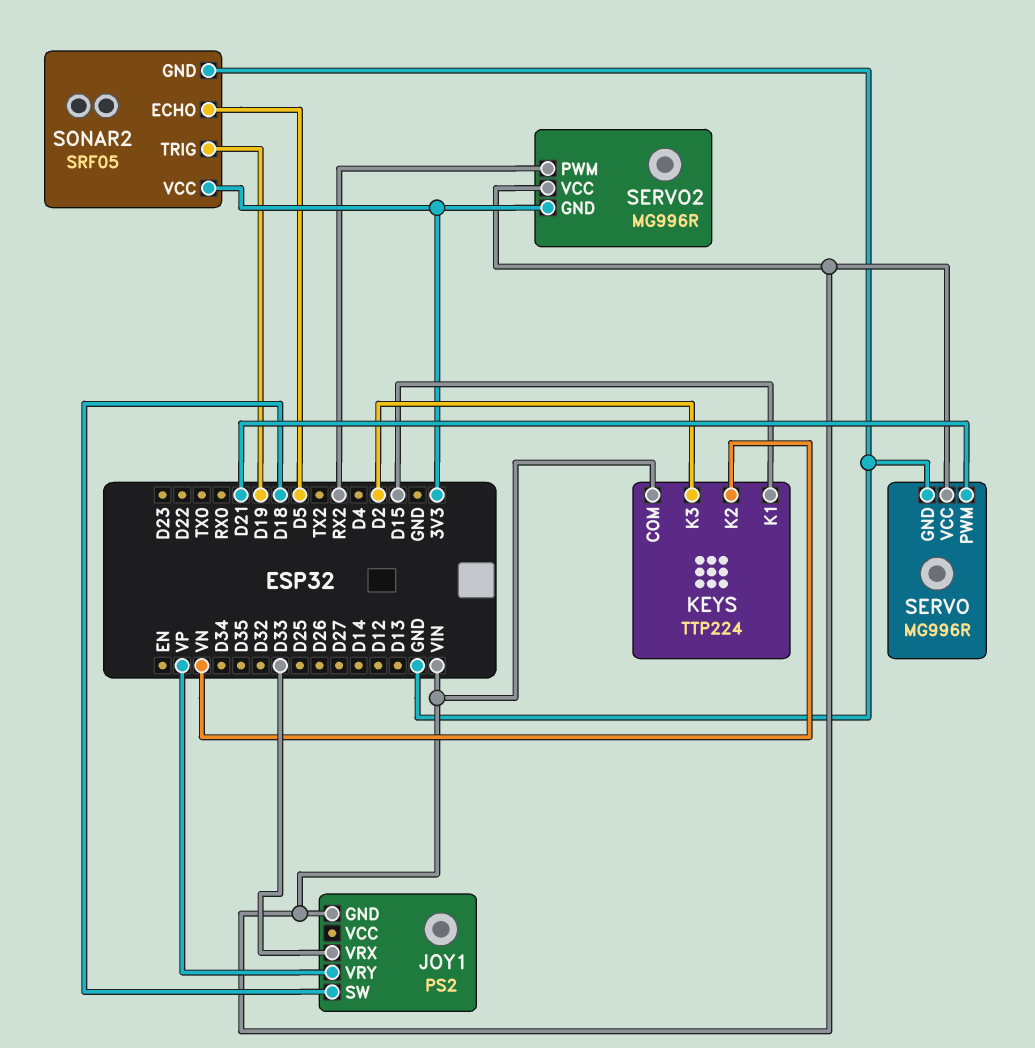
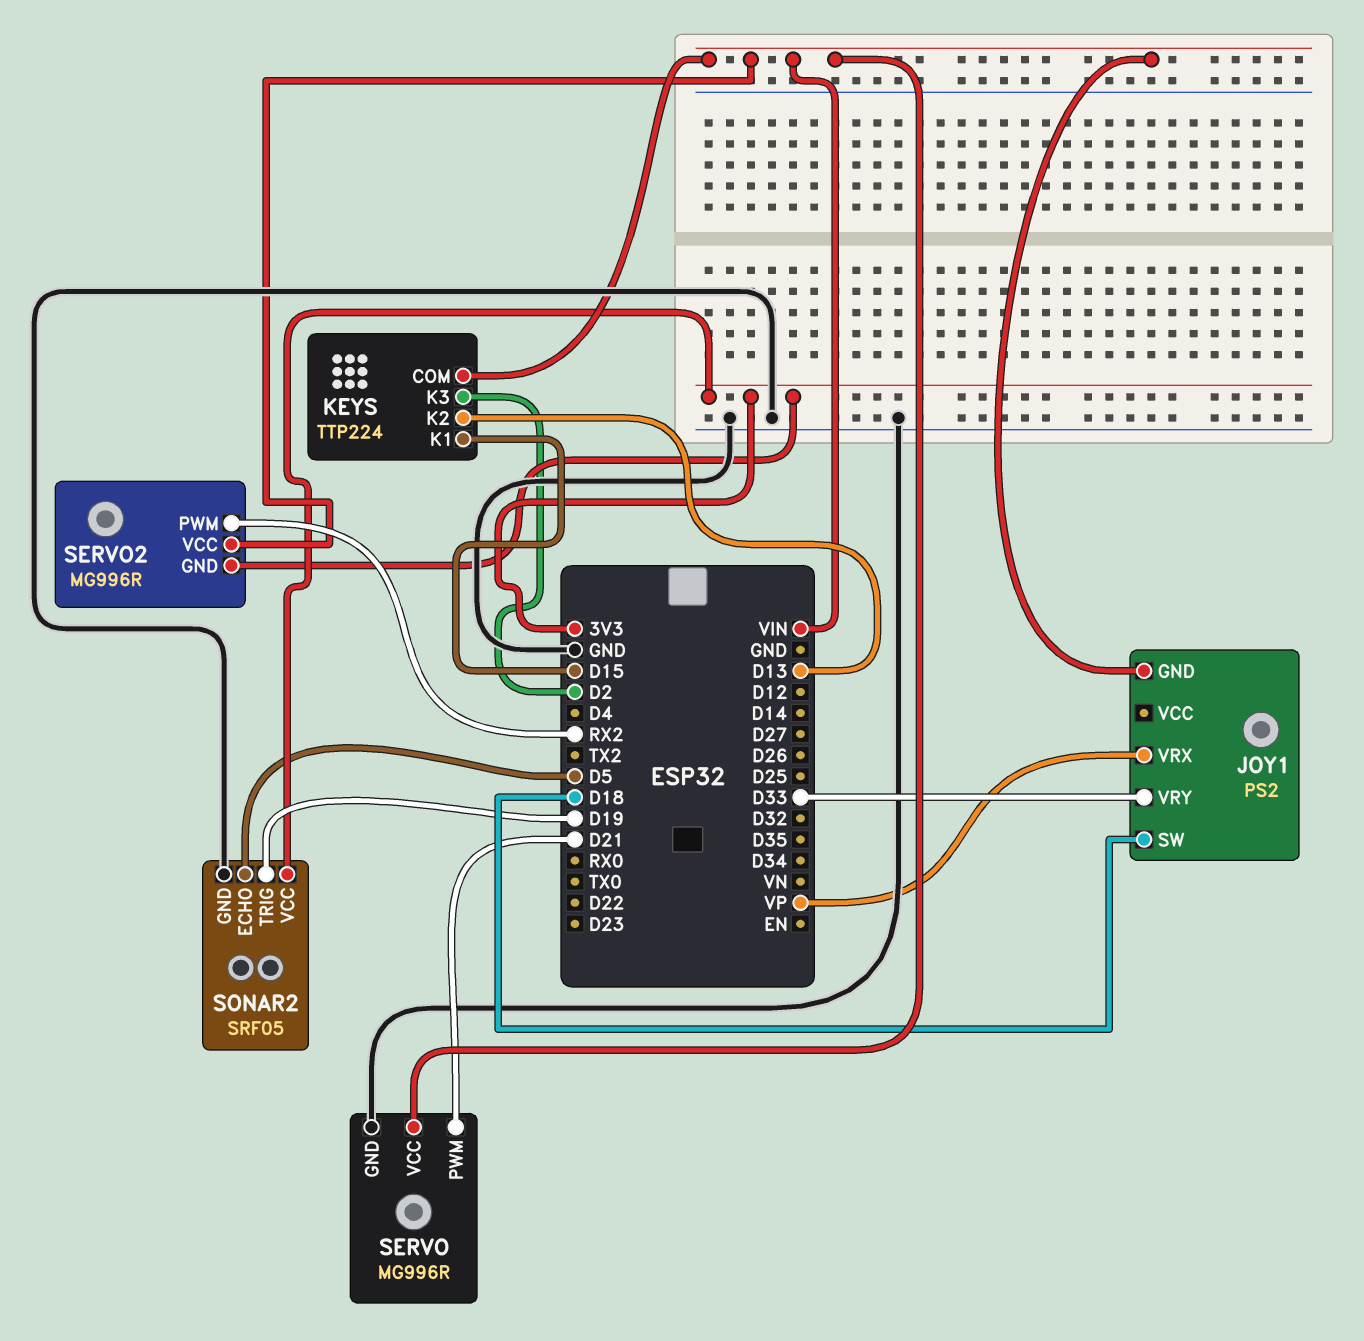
JOY1 pin VRX: D33 -> VP
JOY1 pin VRY: VP -> D33
KEYS pin K2: VN -> D13

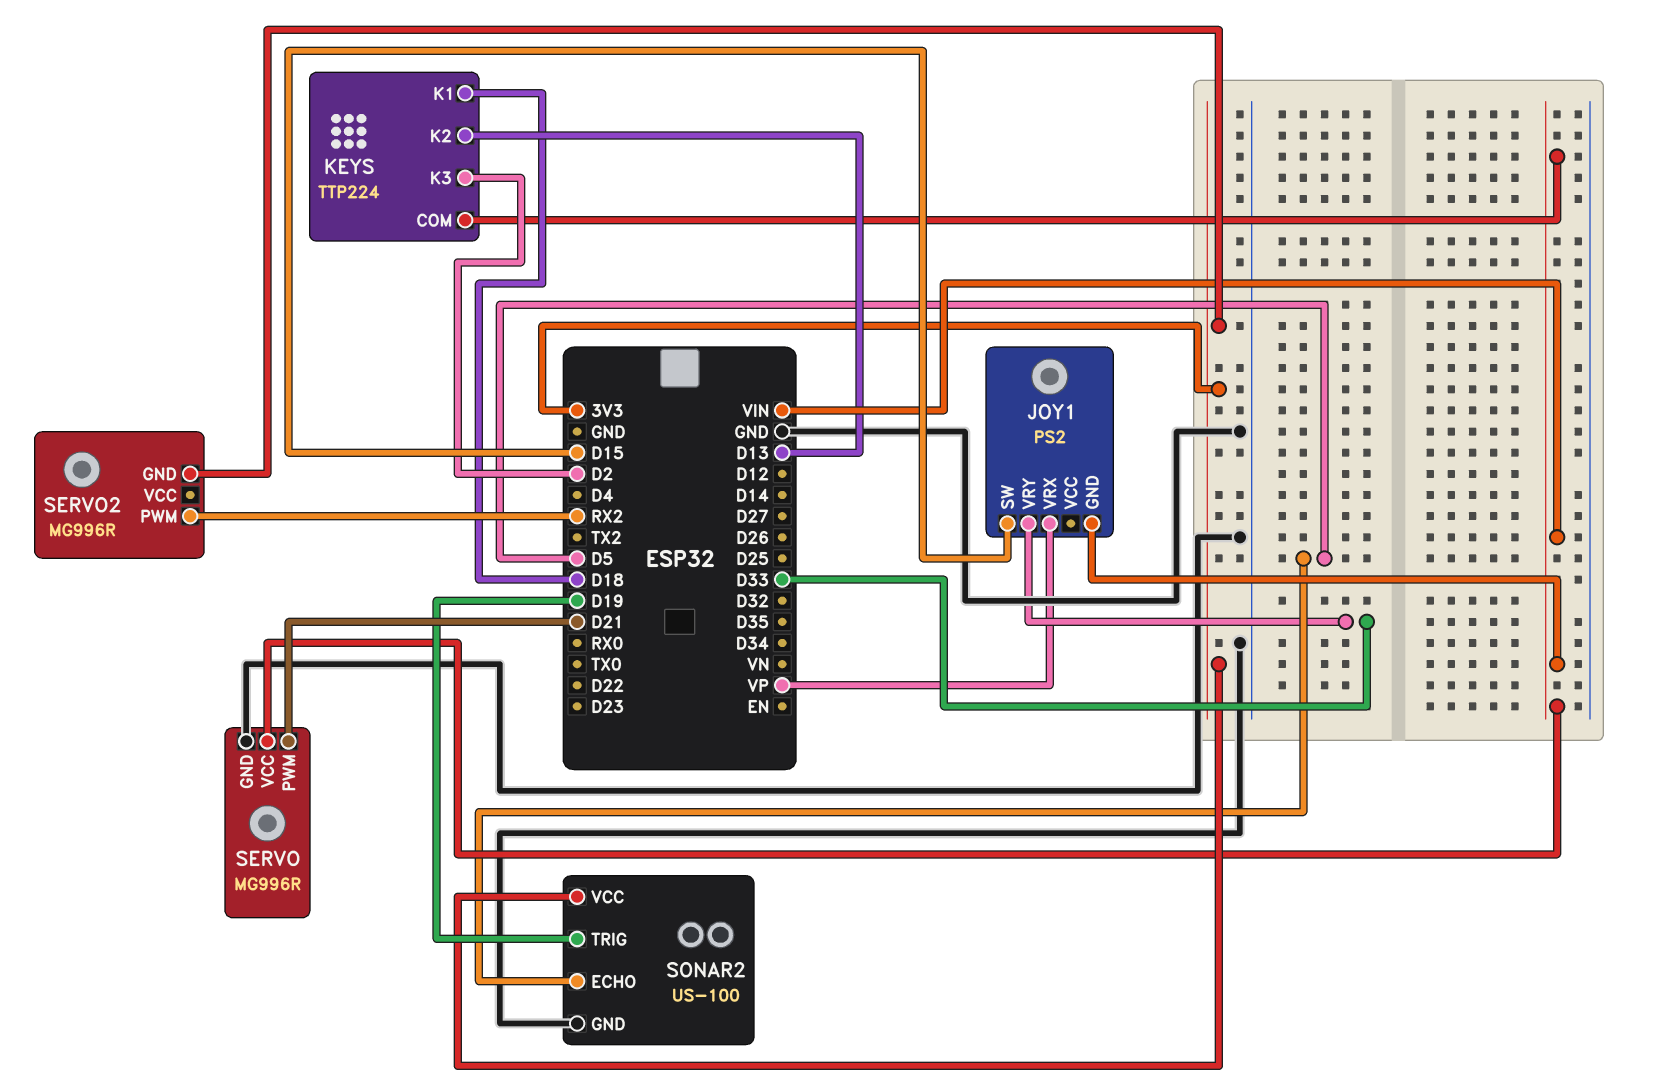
JOY1 pin SW: D18 -> D15
KEYS pin K1: D15 -> D18
SERVO2 pin VCC: VIN -> none
SONAR2: SRF05 -> US-100

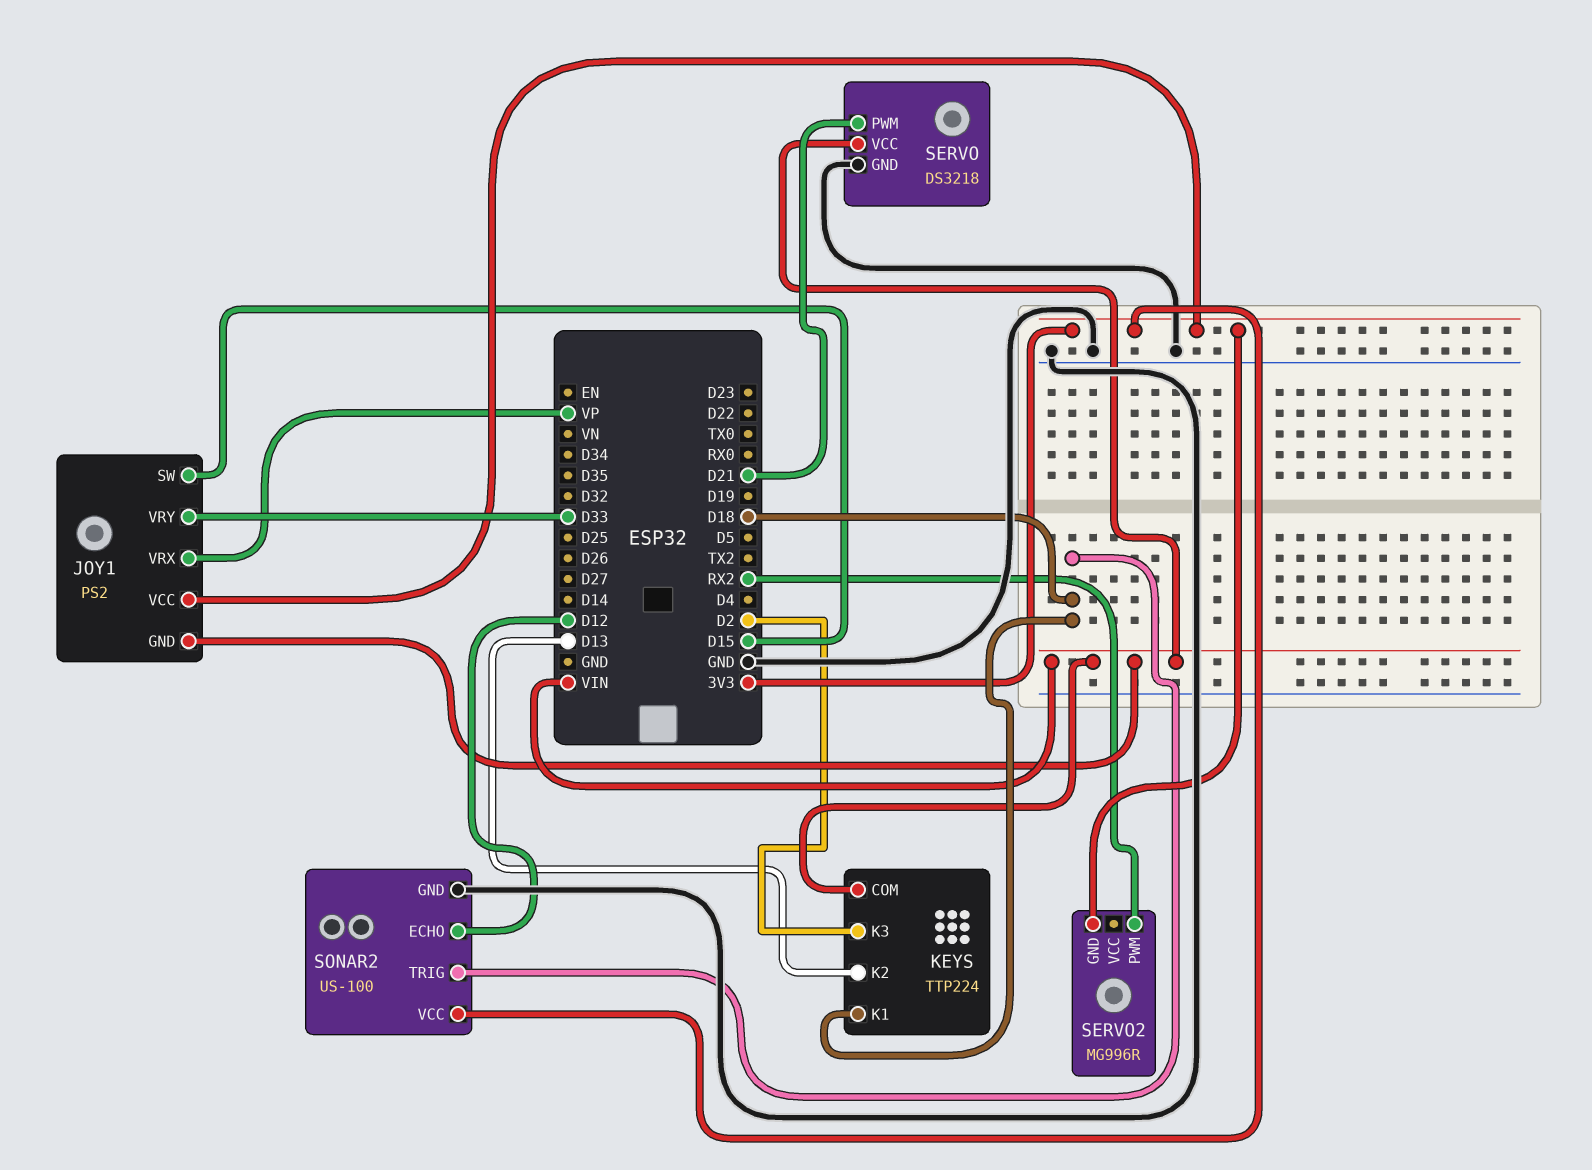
JOY1 pin VCC: none -> 3V3
SERVO: MG996R -> DS3218
SONAR2 pin ECHO: D5 -> D12
SONAR2 pin TRIG: D19 -> D18

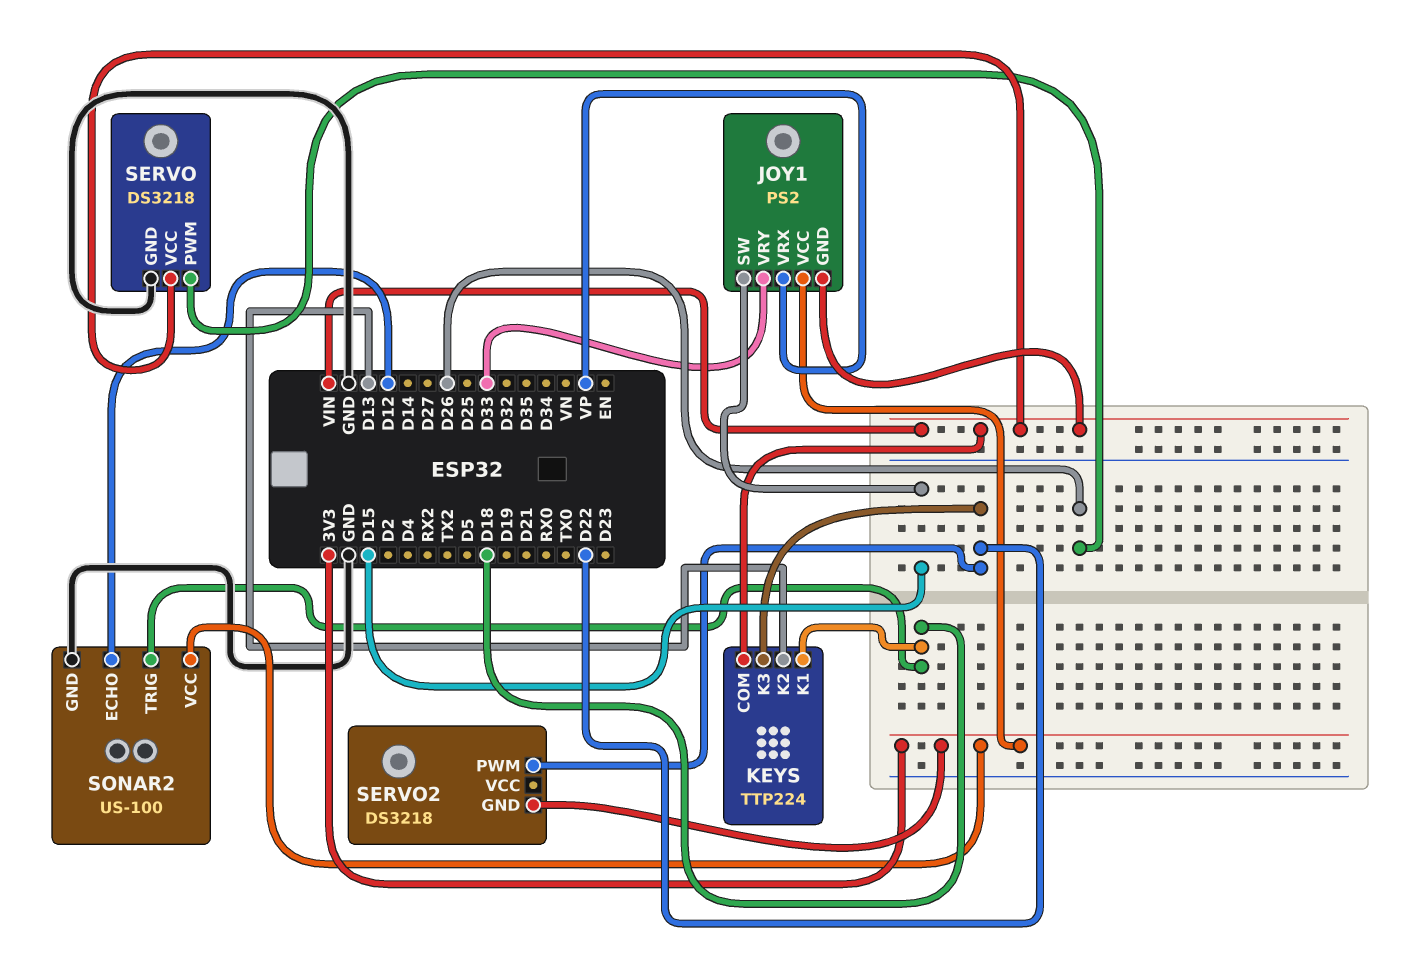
KEYS pin K3: D2 -> D22
SERVO pin PWM: D21 -> D26
SERVO2: MG996R -> DS3218
SERVO2 pin PWM: RX2 -> D22

